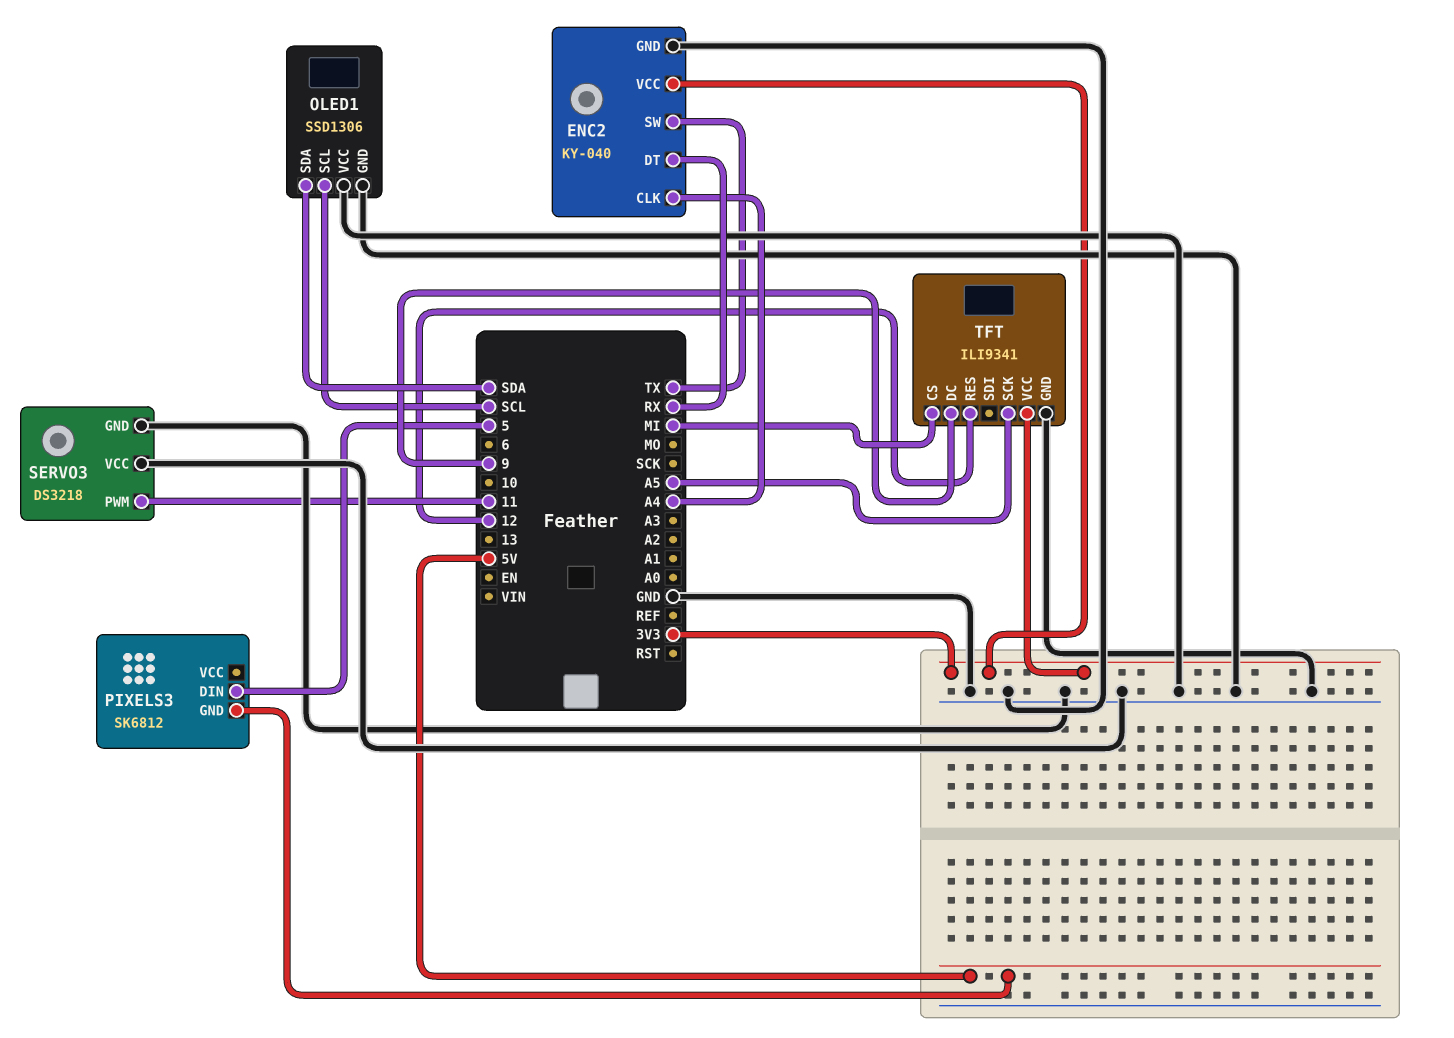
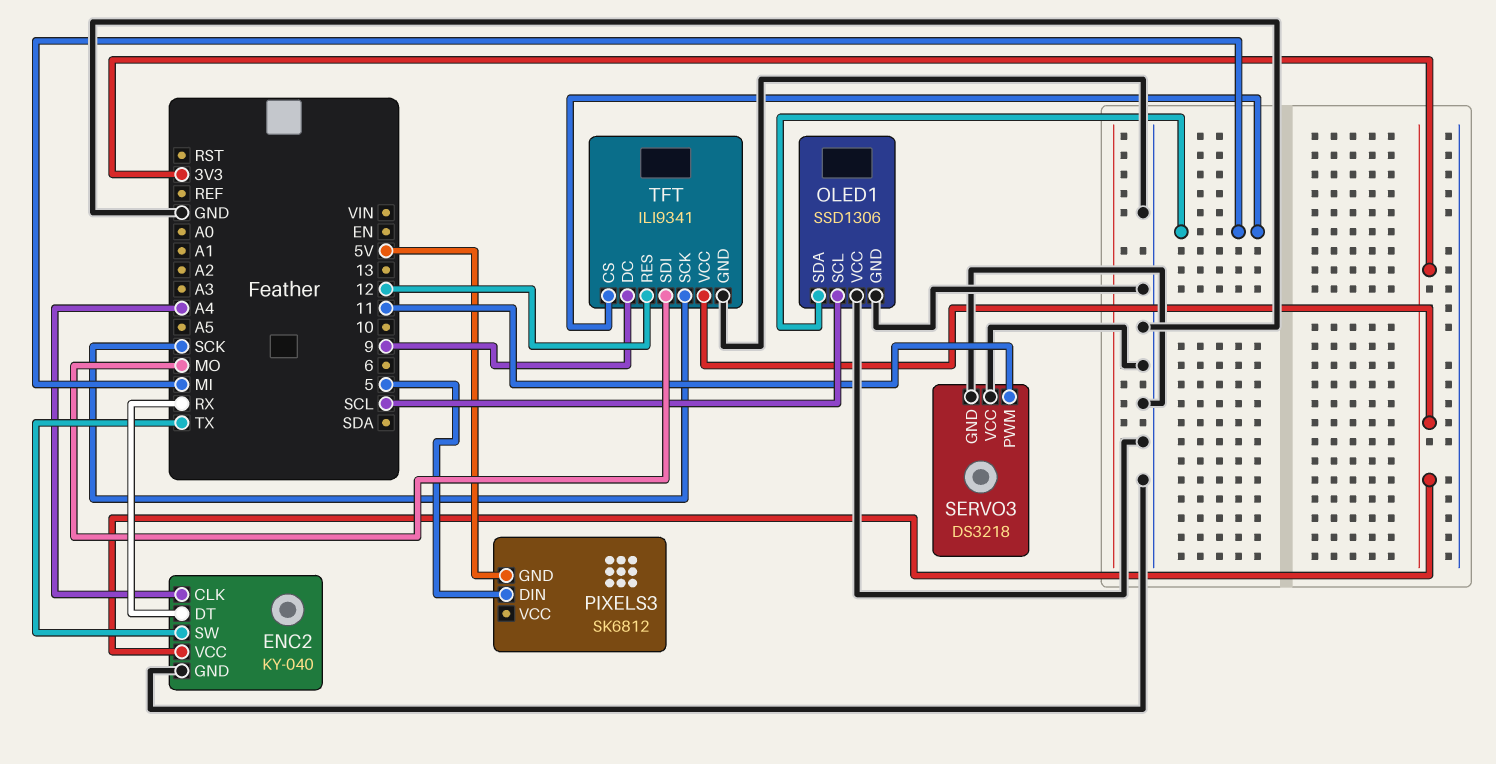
OLED1 pin SDA: SDA -> MI
TFT pin SCK: A5 -> SCK
TFT pin SDI: none -> MO

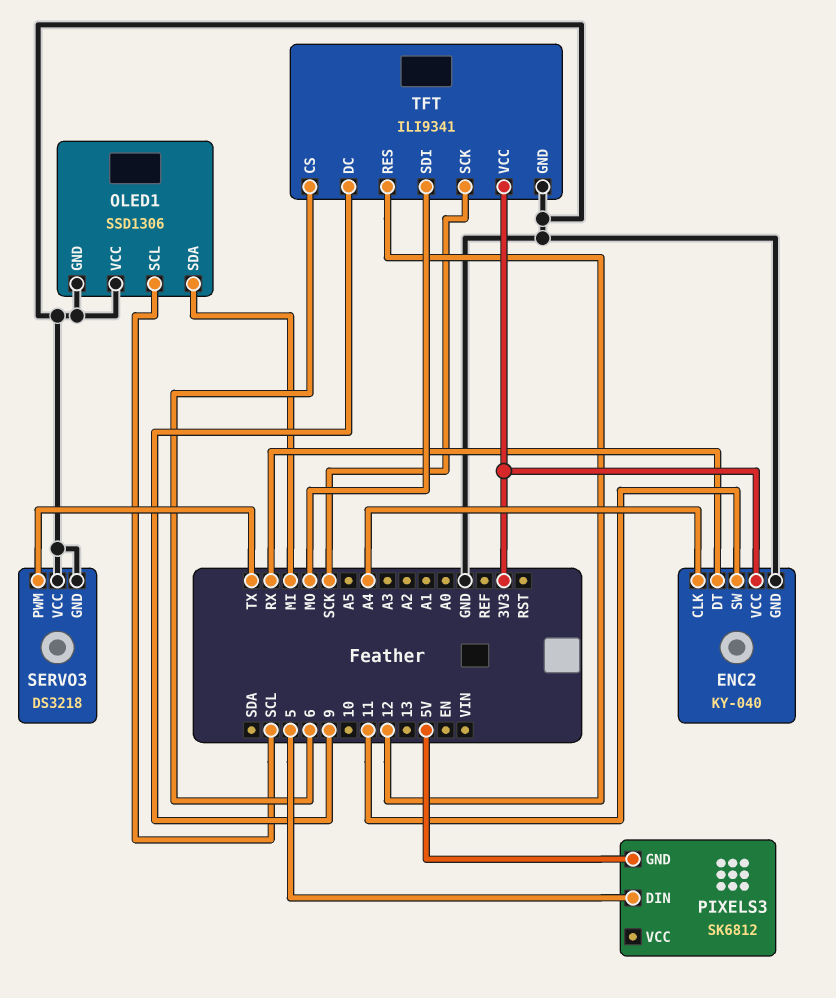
ENC2 pin SW: TX -> 11
SERVO3 pin PWM: 11 -> TX
TFT pin CS: MI -> 6

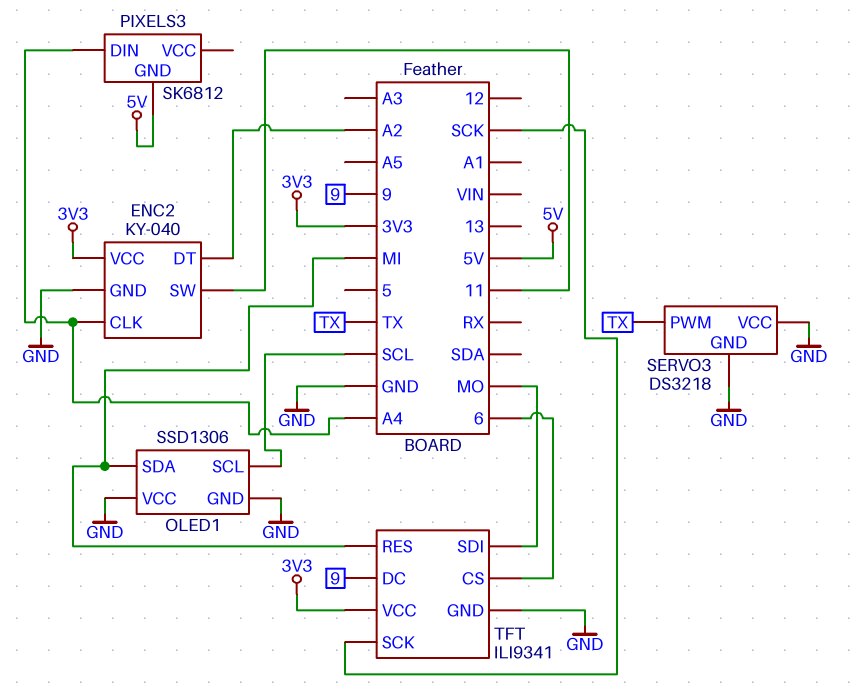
ENC2 pin DT: RX -> A2
PIXELS3 pin DIN: 5 -> A4
TFT pin RES: 12 -> MI

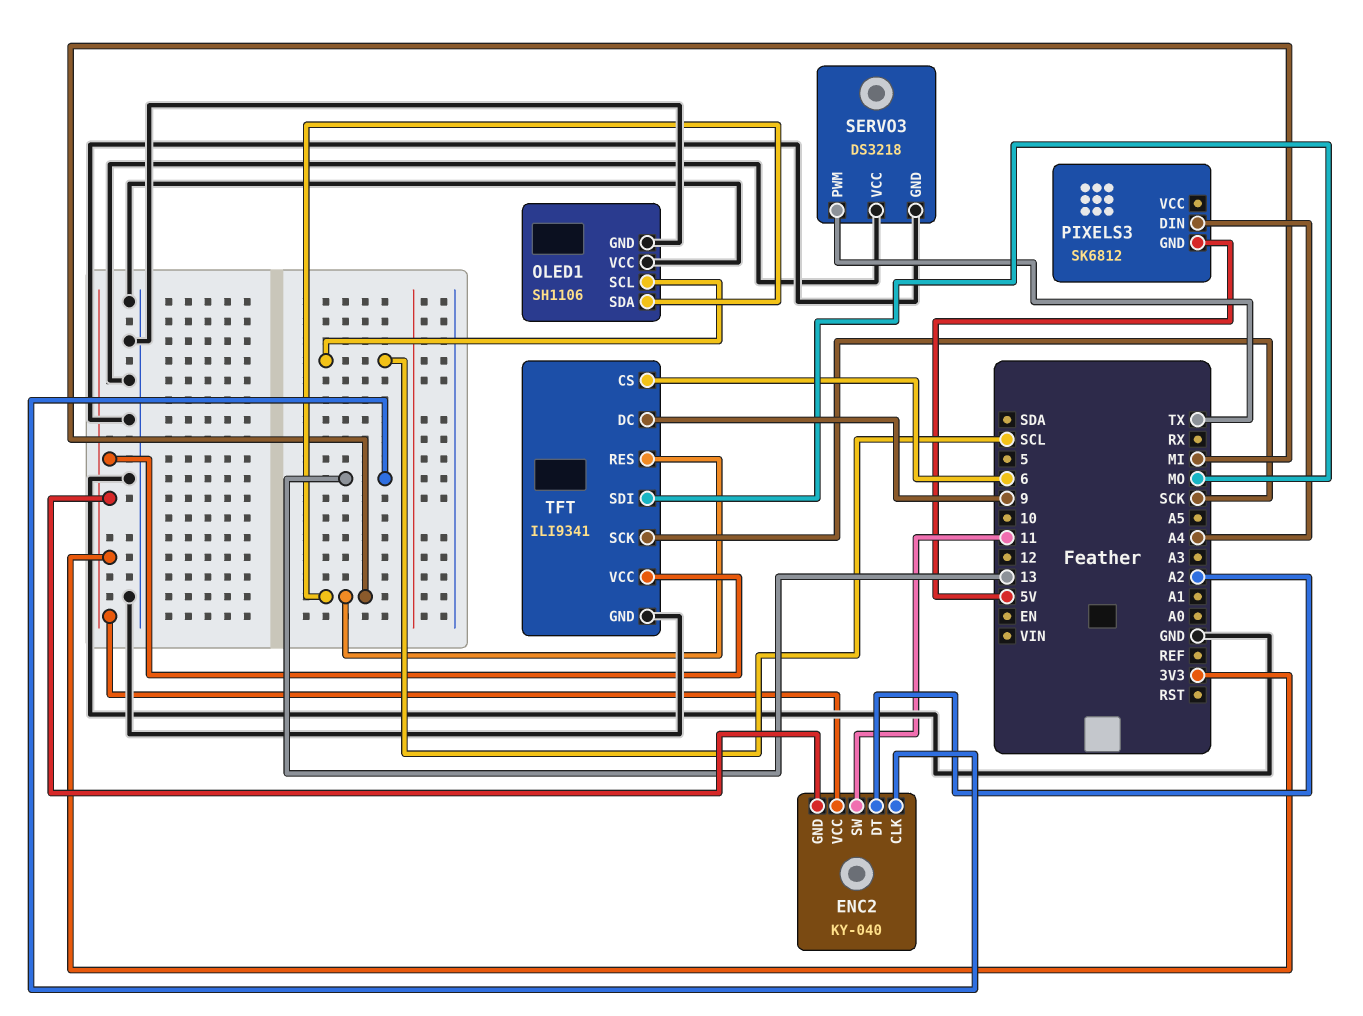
ENC2 pin CLK: A4 -> 13
ENC2 pin GND: GND -> 3V3
OLED1: SSD1306 -> SH1106

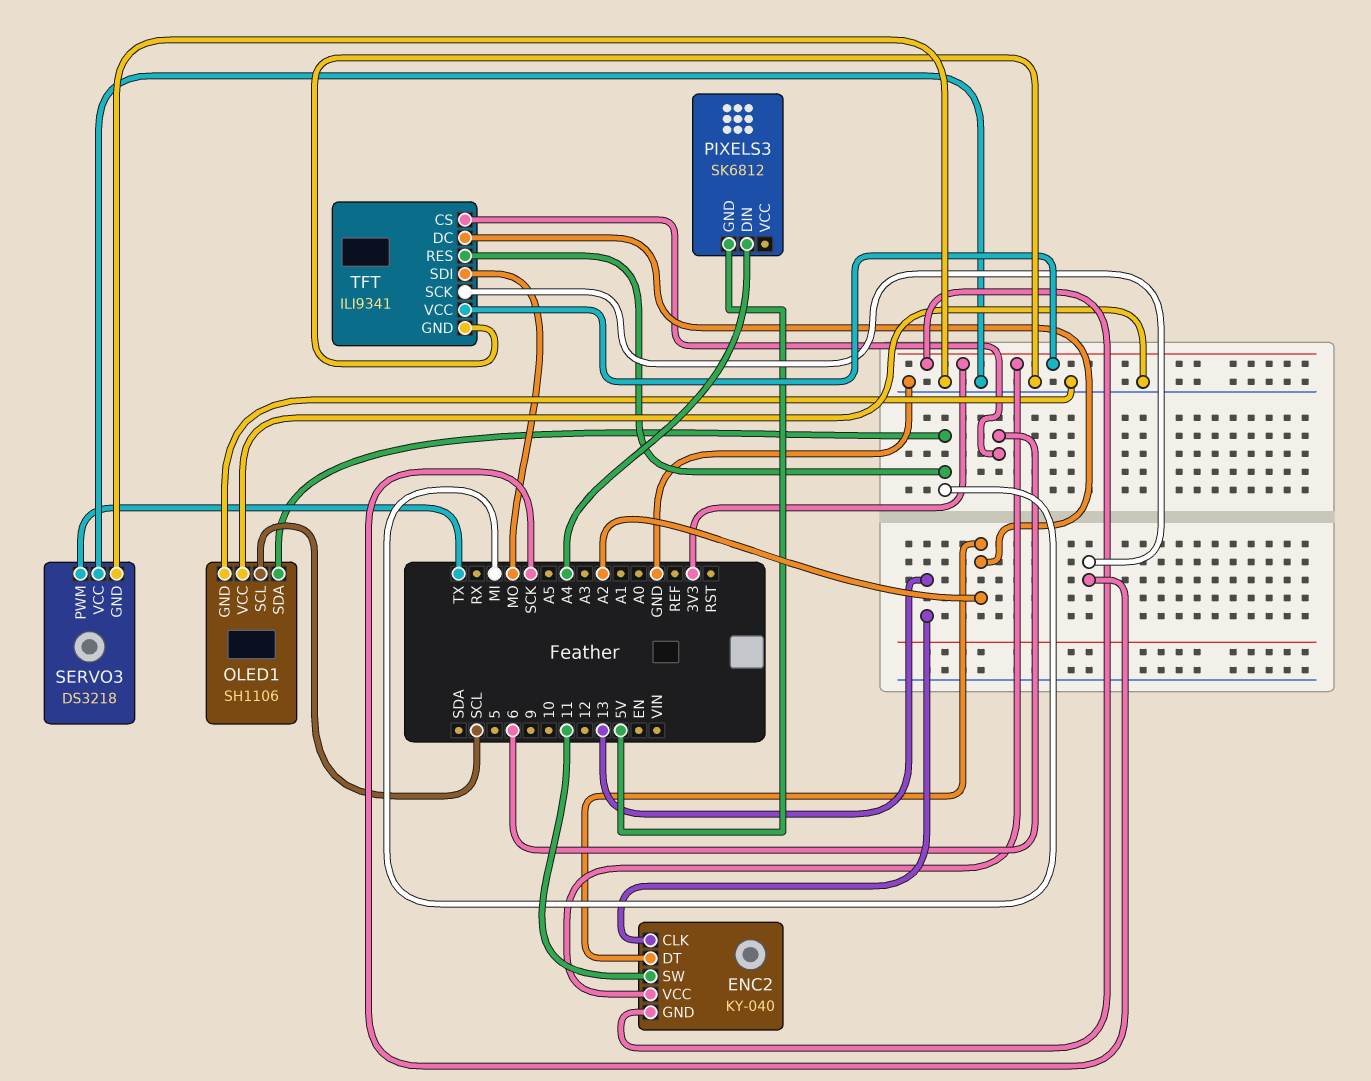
TFT pin DC: 9 -> A2

